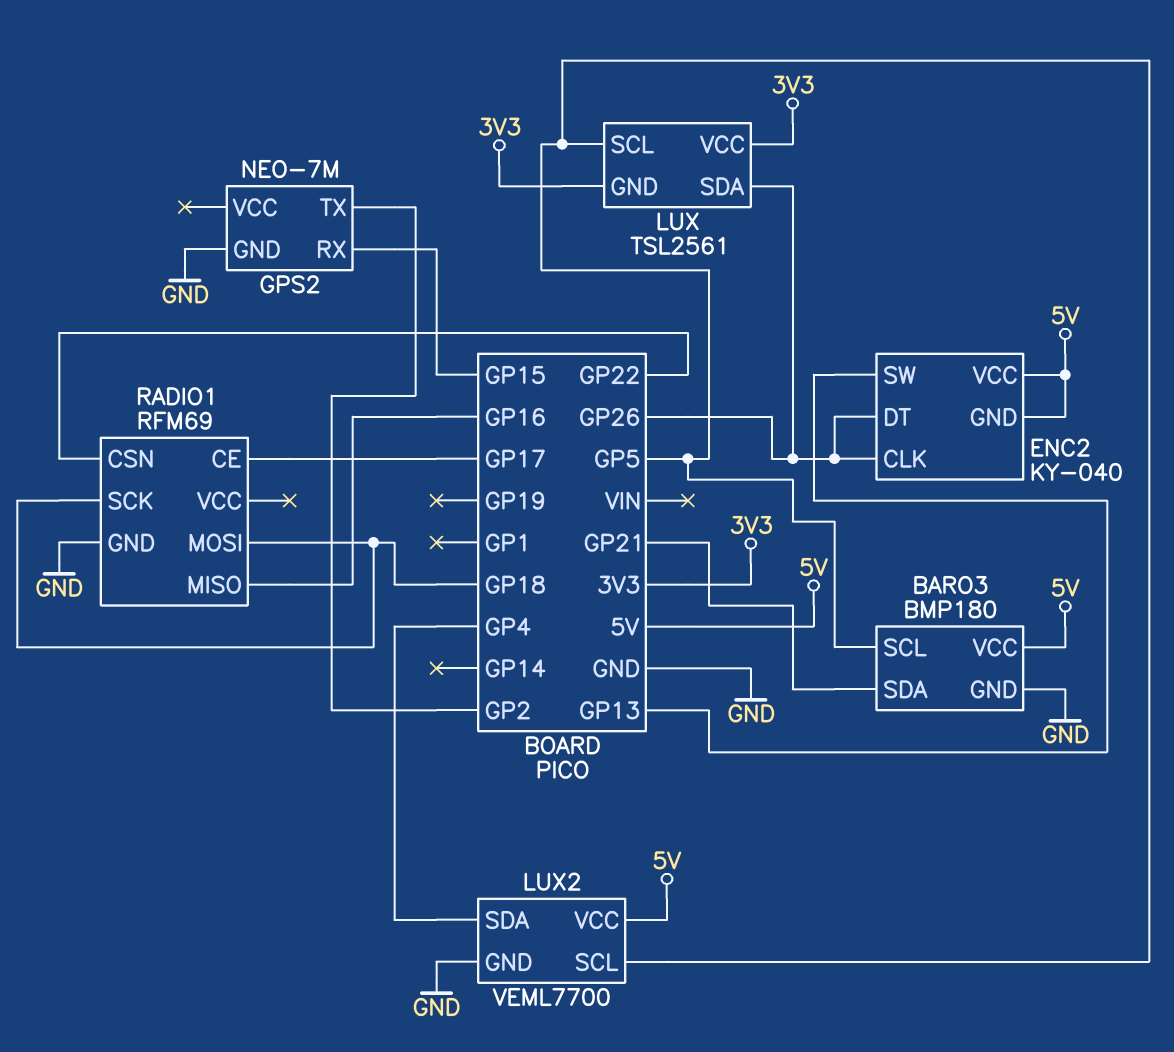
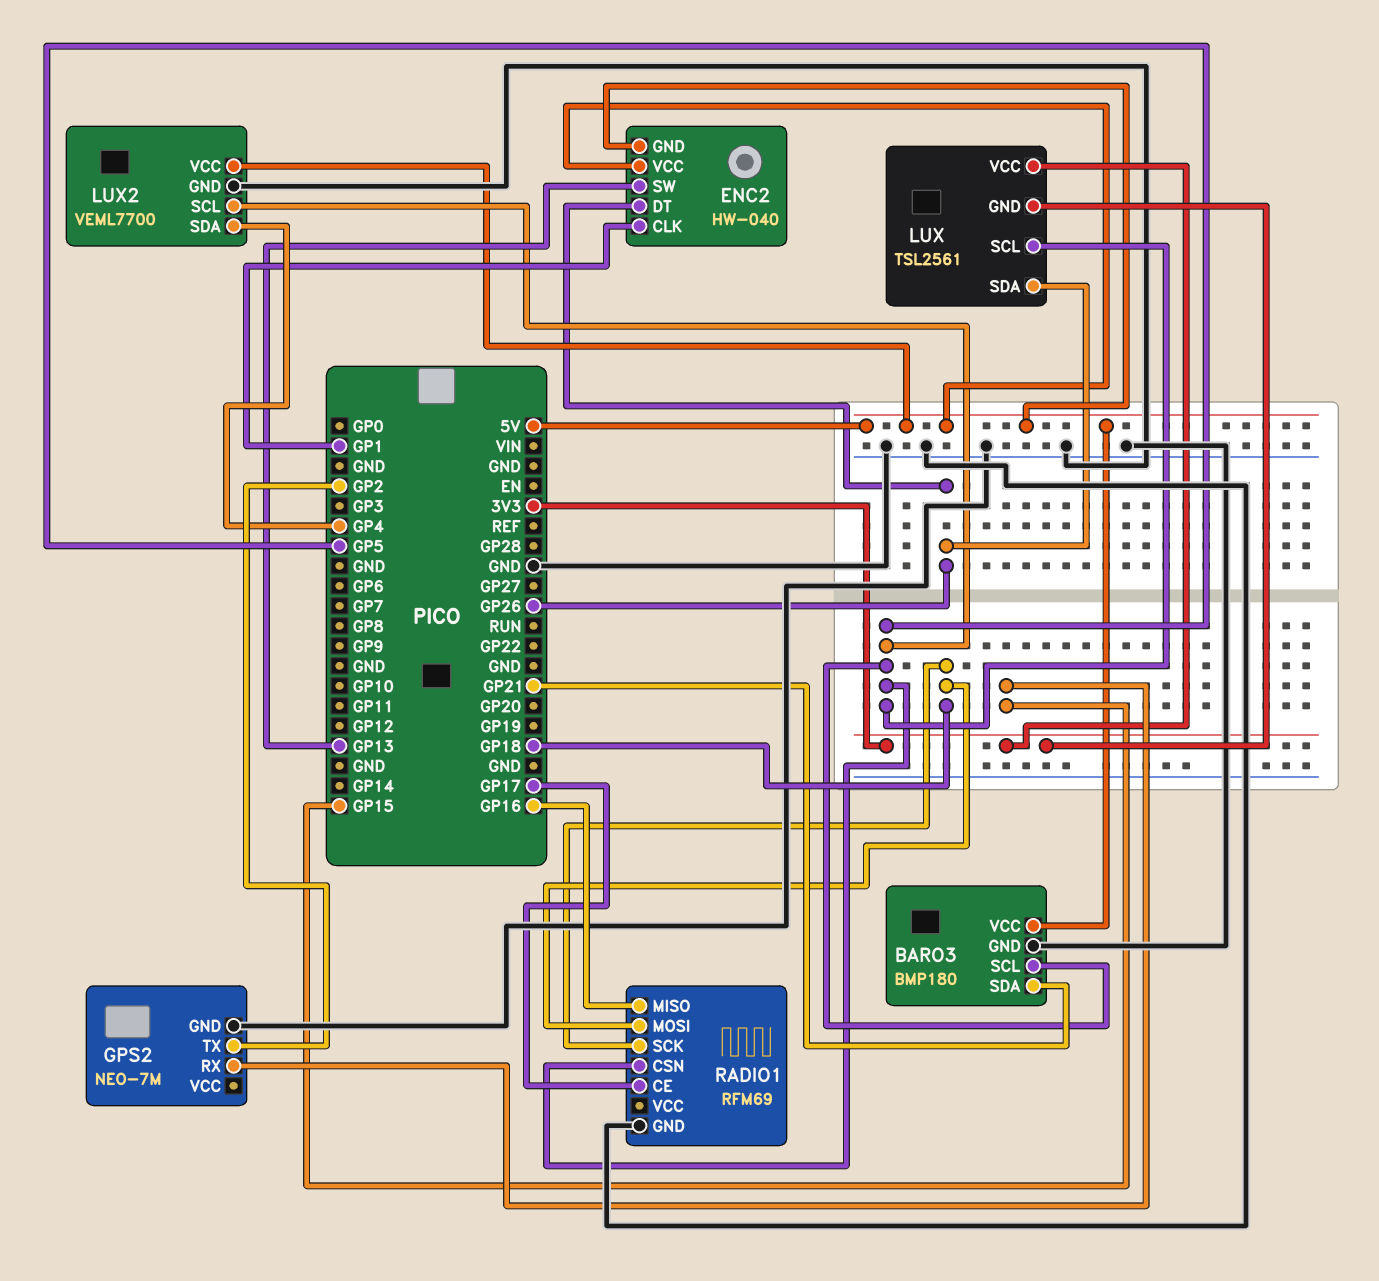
ENC2: KY-040 -> HW-040
ENC2 pin CLK: GP26 -> GP1
RADIO1 pin CSN: GP22 -> GP5

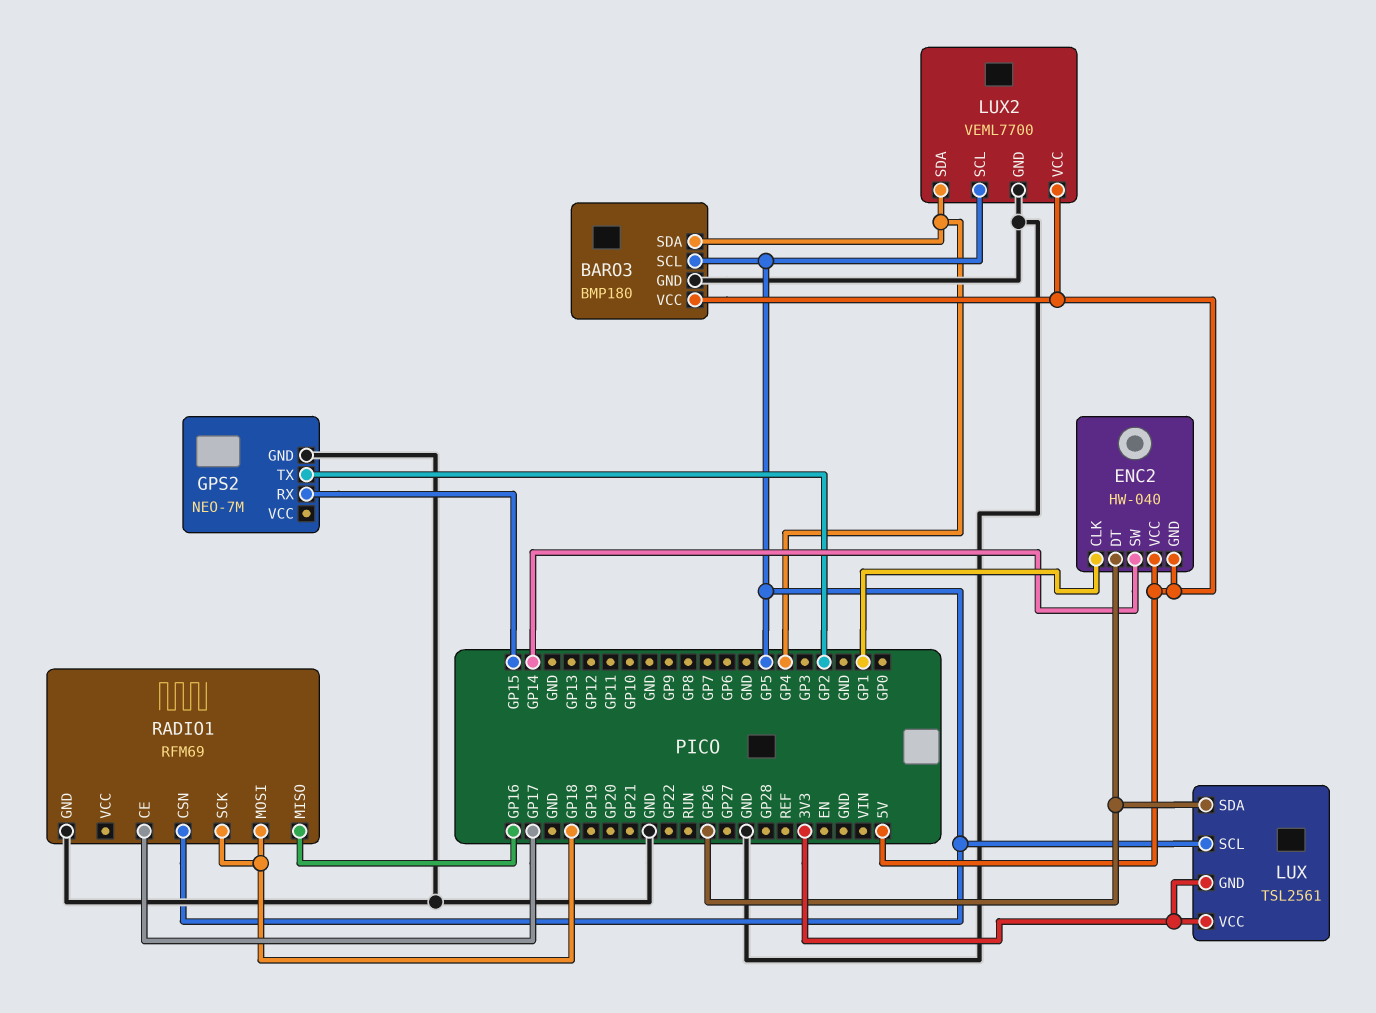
BARO3 pin SDA: GP21 -> GP4
ENC2 pin SW: GP13 -> GP14

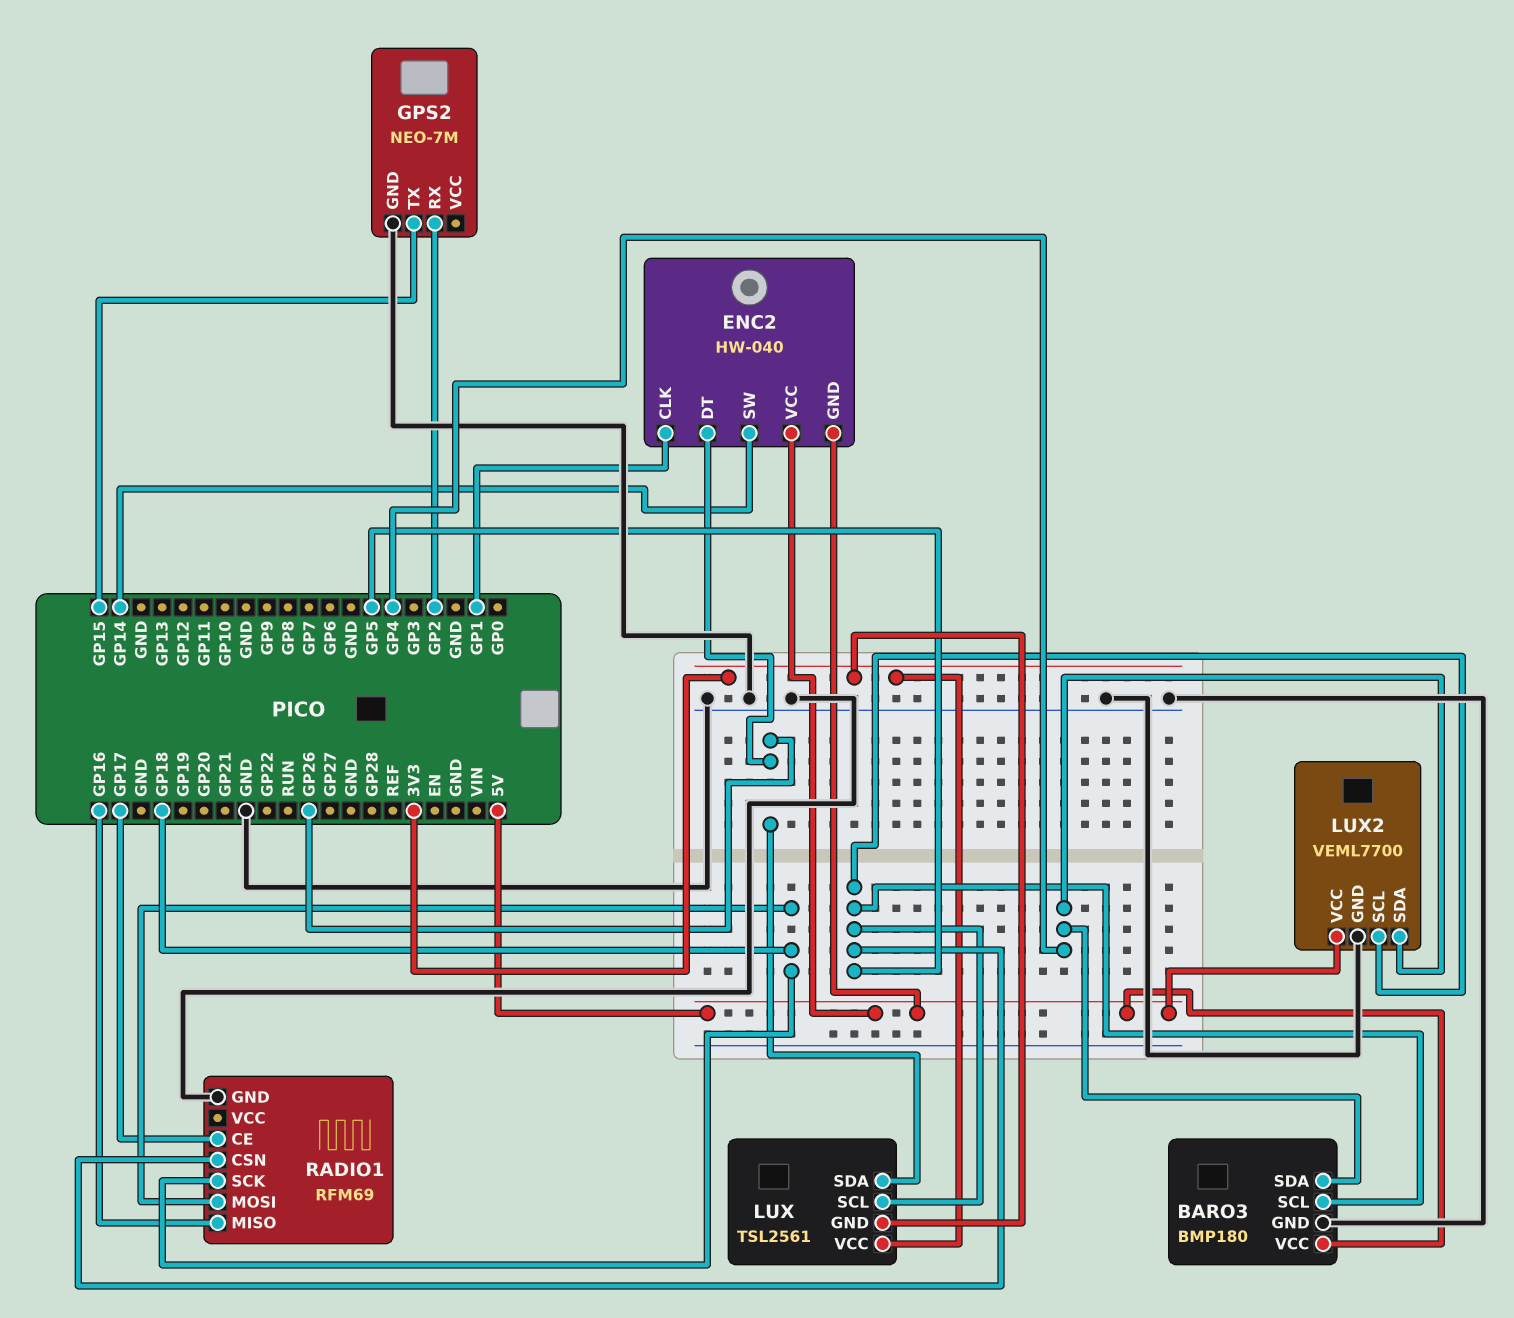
GPS2 pin RX: GP15 -> GP2
GPS2 pin TX: GP2 -> GP15

